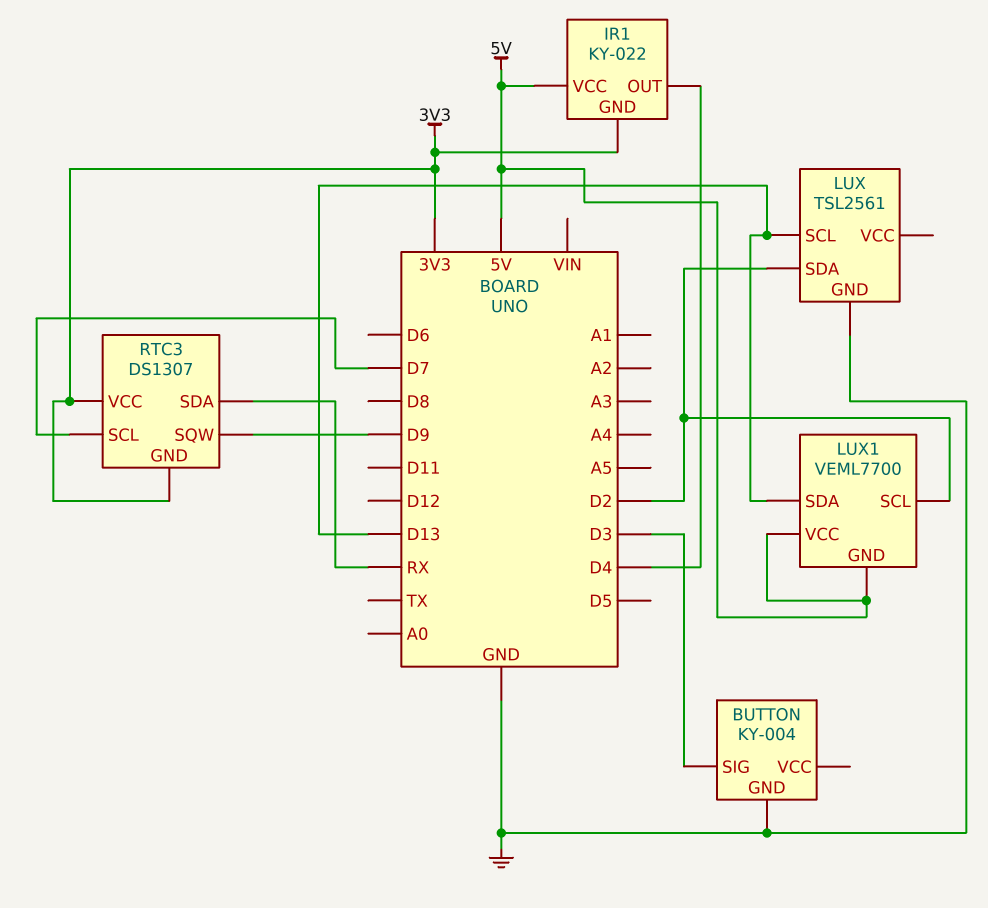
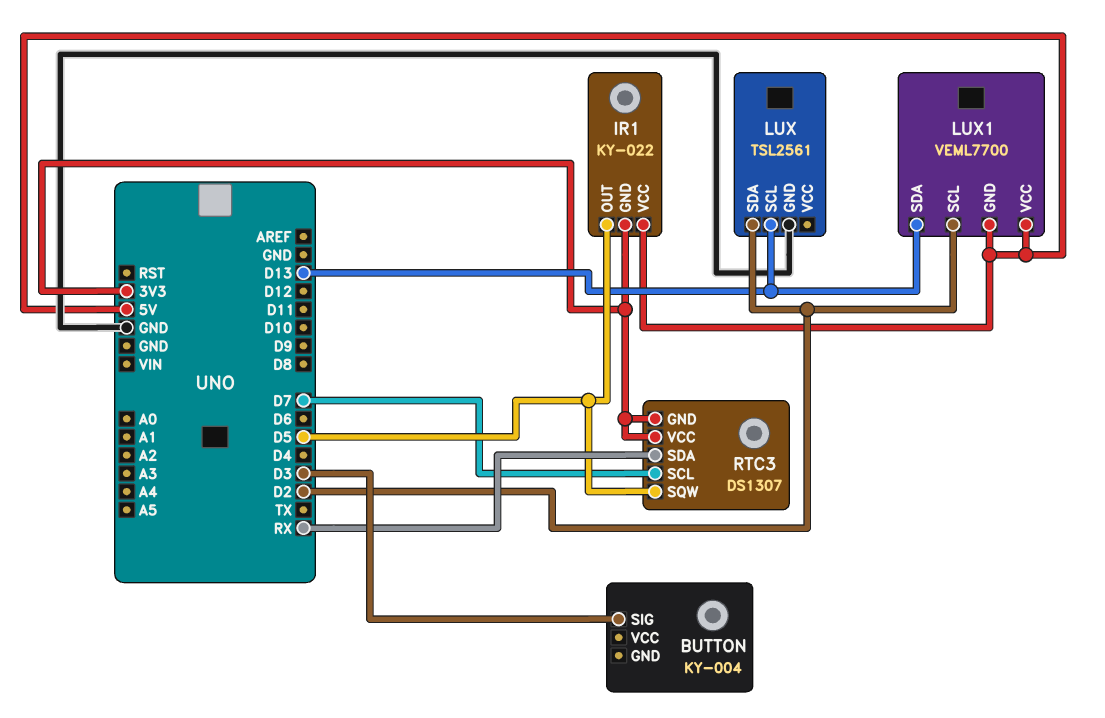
BUTTON pin GND: GND -> none
IR1 pin OUT: D4 -> D5
RTC3 pin SQW: D9 -> D5

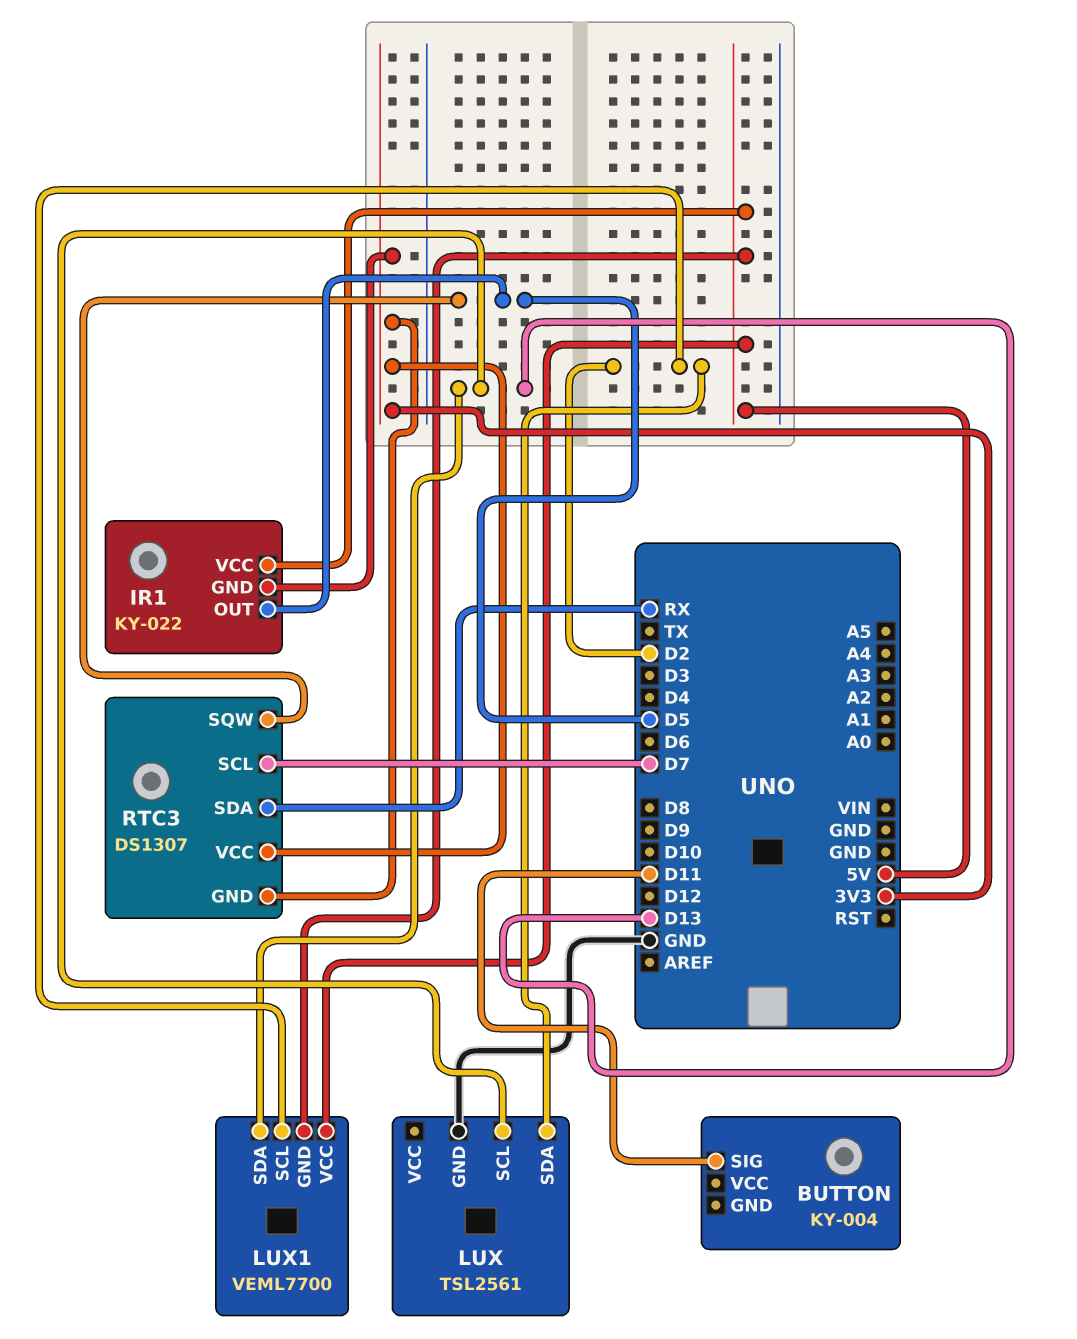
BUTTON pin SIG: D3 -> D11

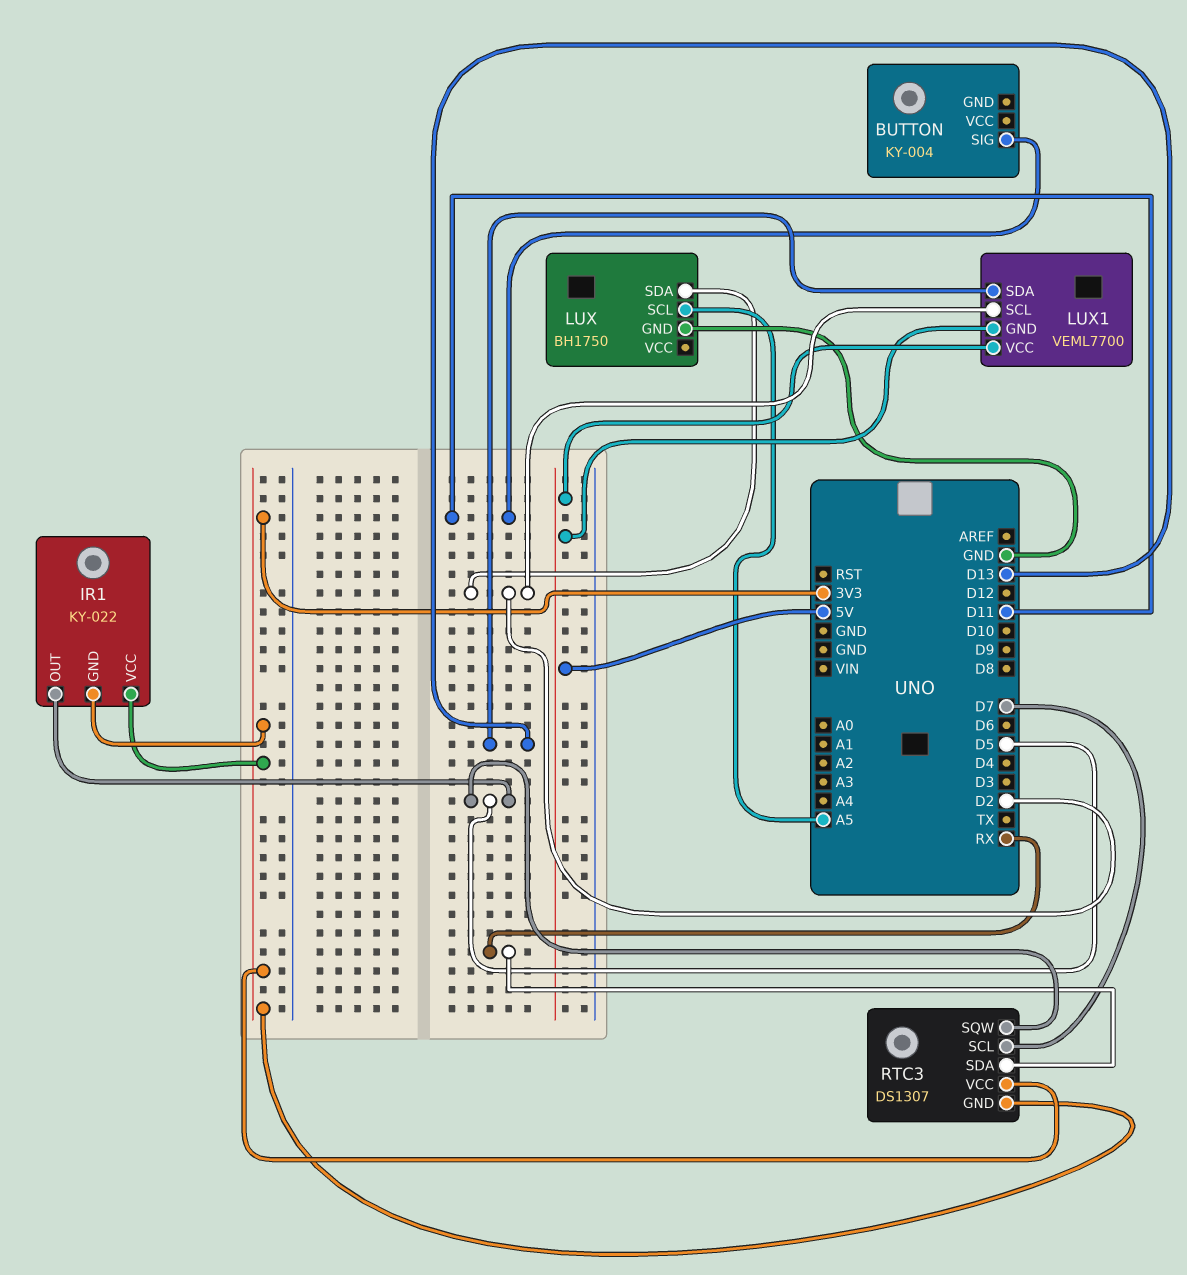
IR1 pin VCC: 5V -> 3V3
LUX: TSL2561 -> BH1750
LUX pin SCL: D13 -> A5

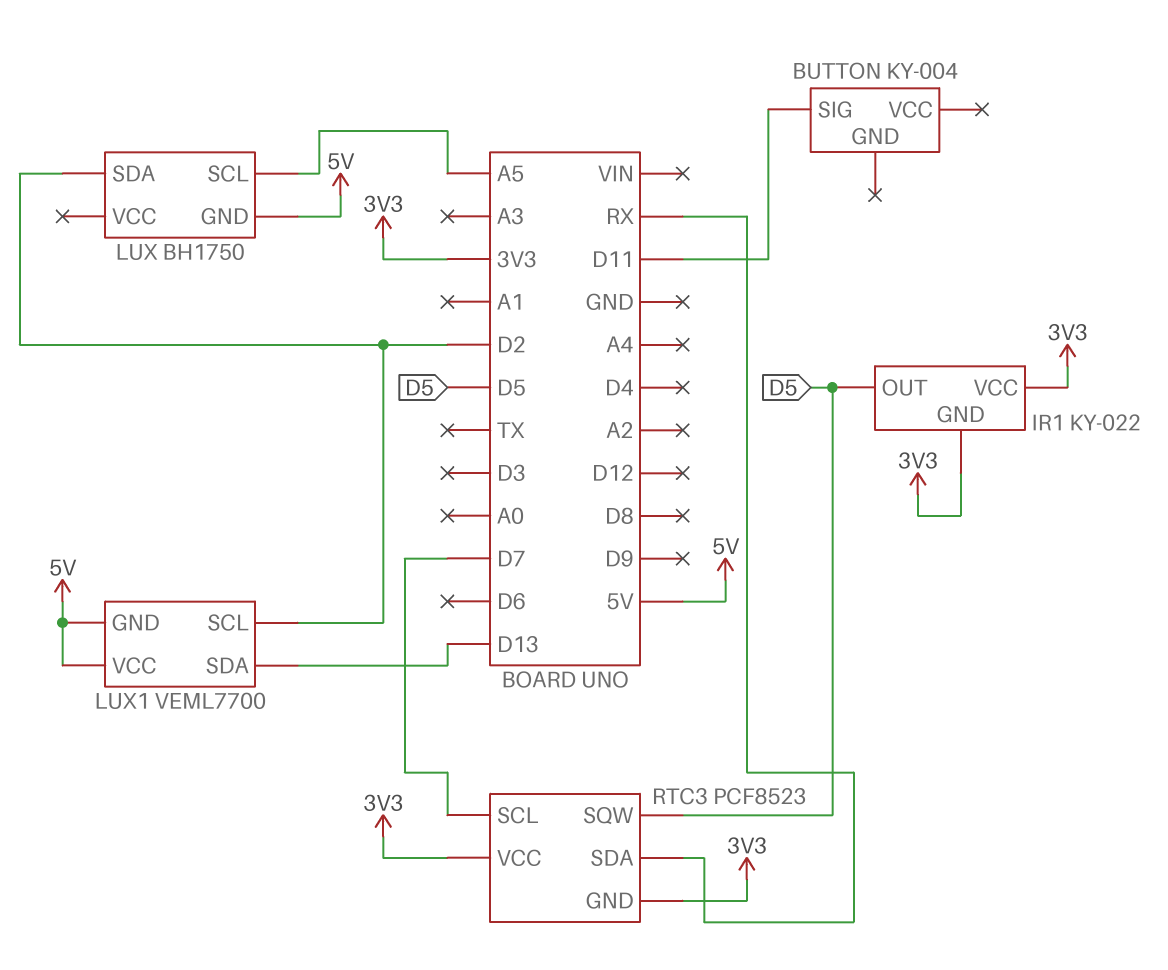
LUX pin GND: GND -> 5V
RTC3: DS1307 -> PCF8523

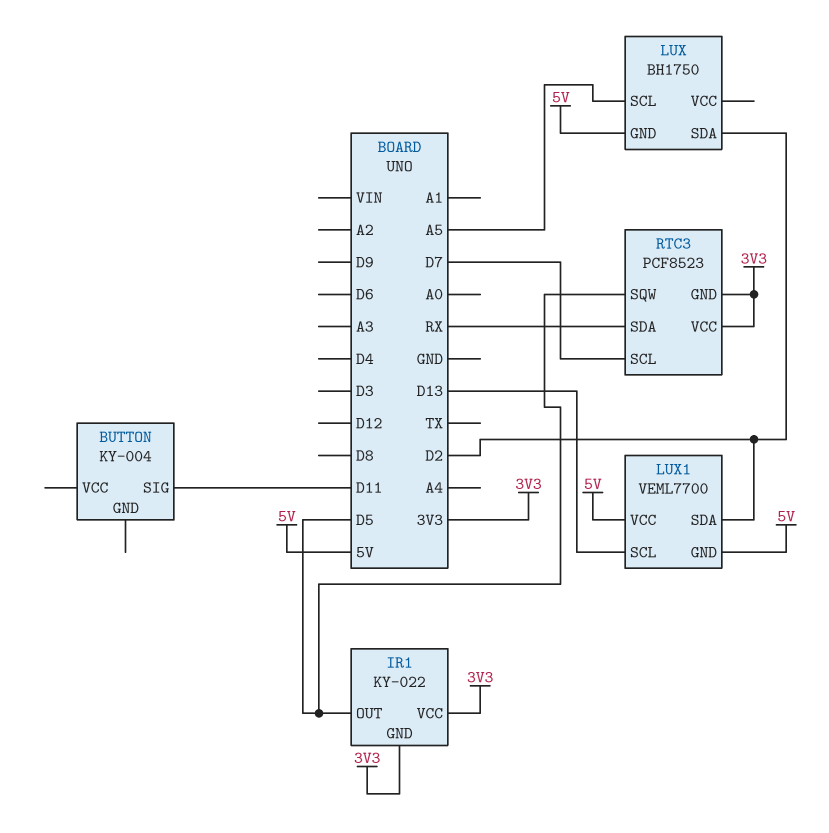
LUX1 pin SCL: D2 -> D13
LUX1 pin SDA: D13 -> D2

